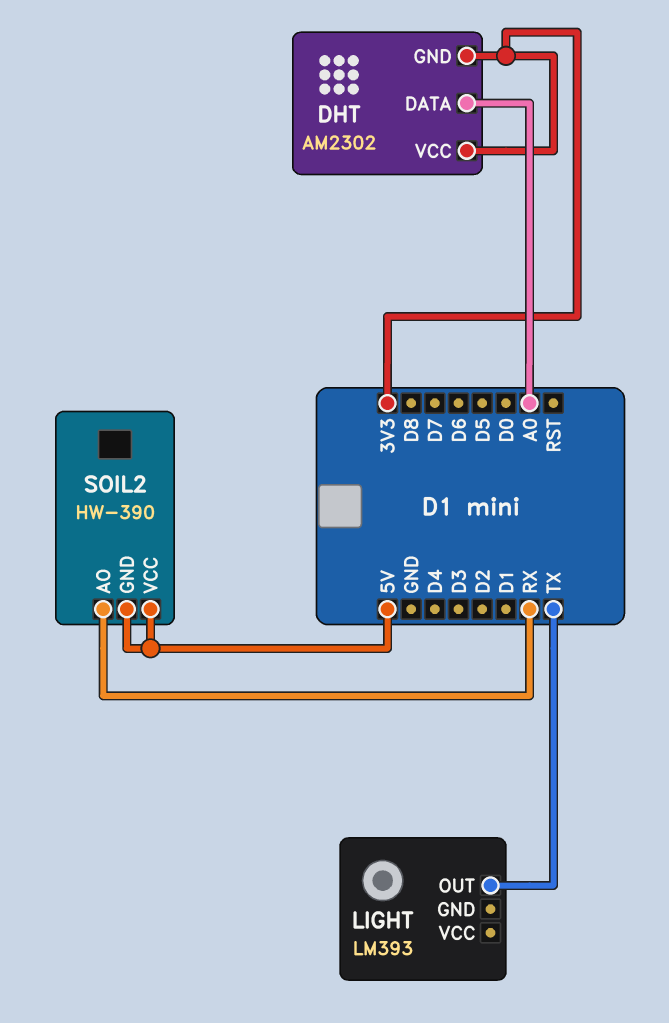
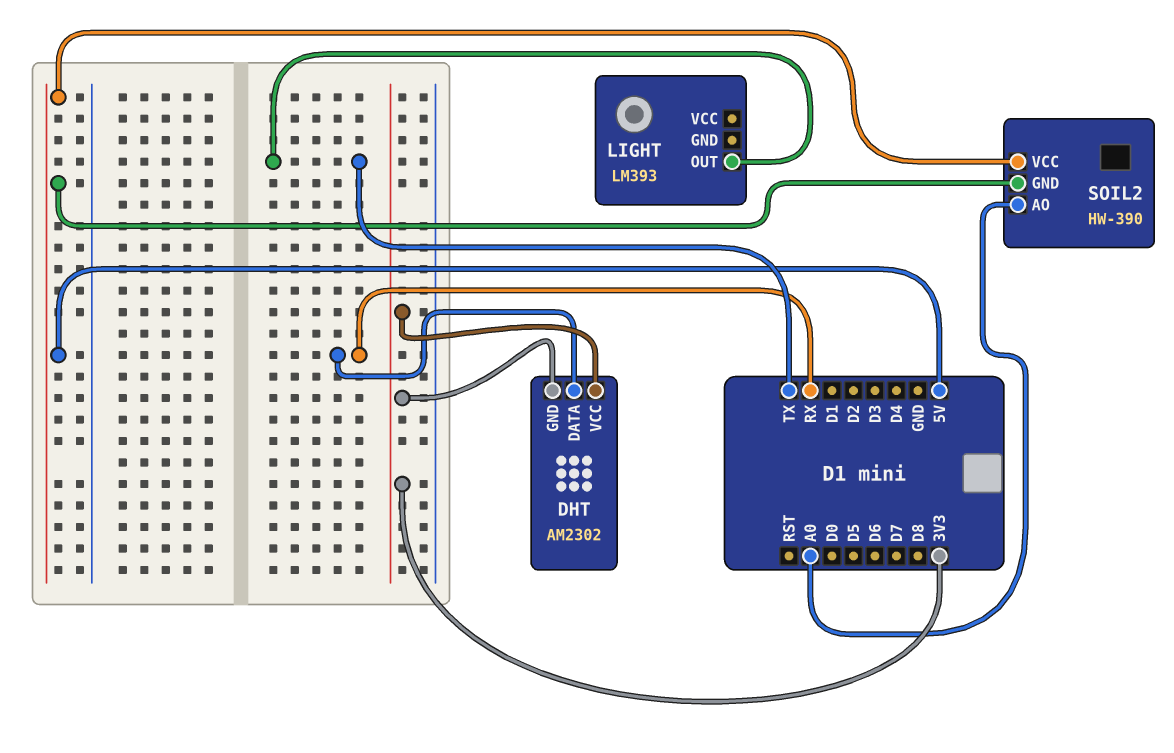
DHT pin DATA: A0 -> RX
SOIL2 pin AO: RX -> A0

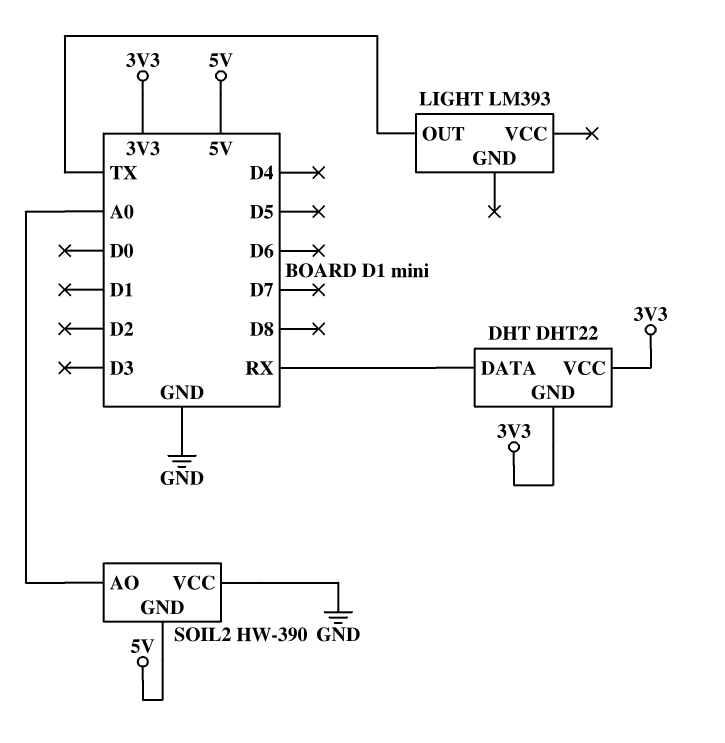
DHT: AM2302 -> DHT22
SOIL2 pin VCC: 5V -> GND

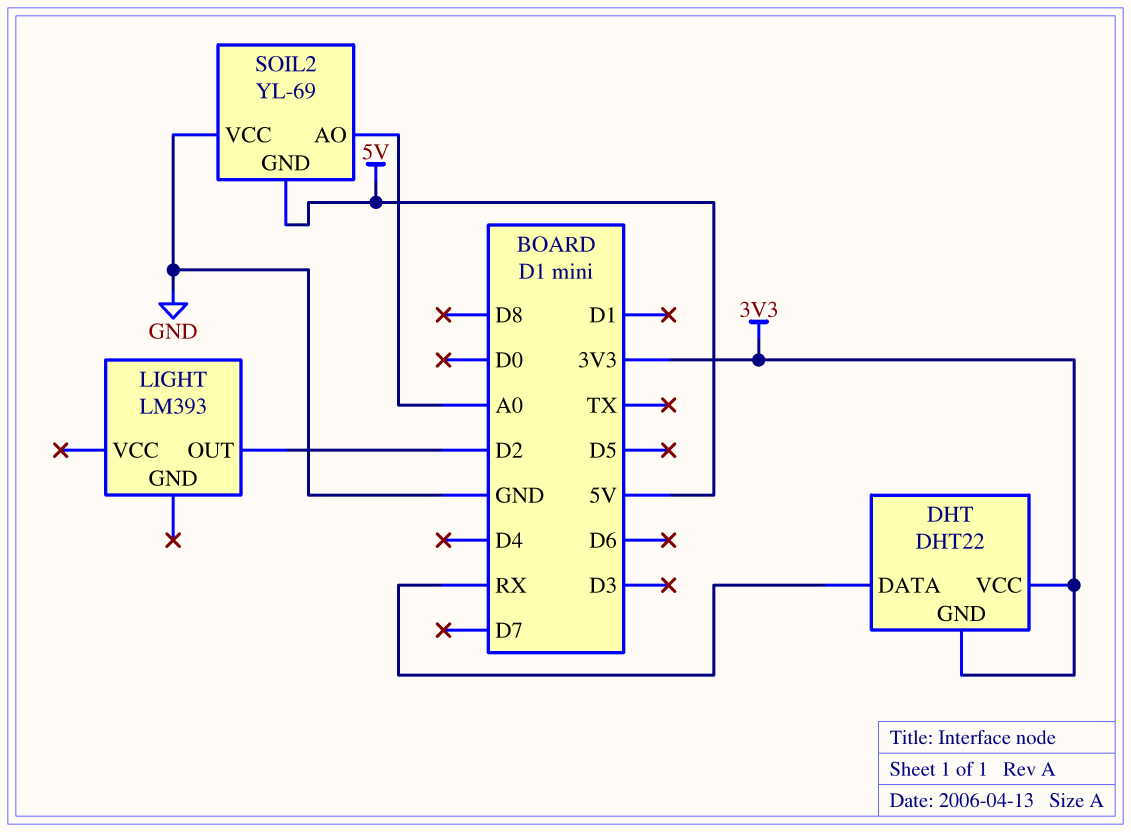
LIGHT pin OUT: TX -> D2
SOIL2: HW-390 -> YL-69

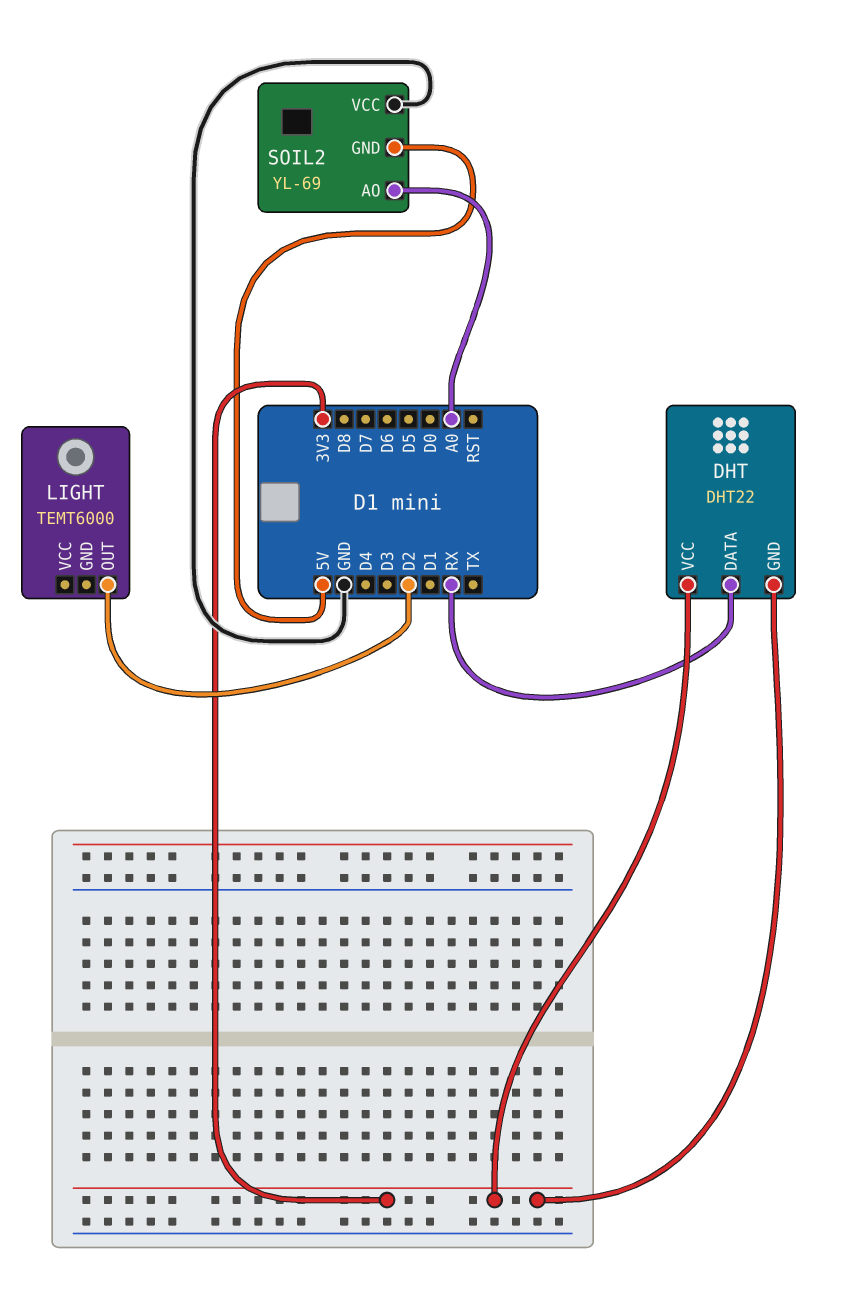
LIGHT: LM393 -> TEMT6000

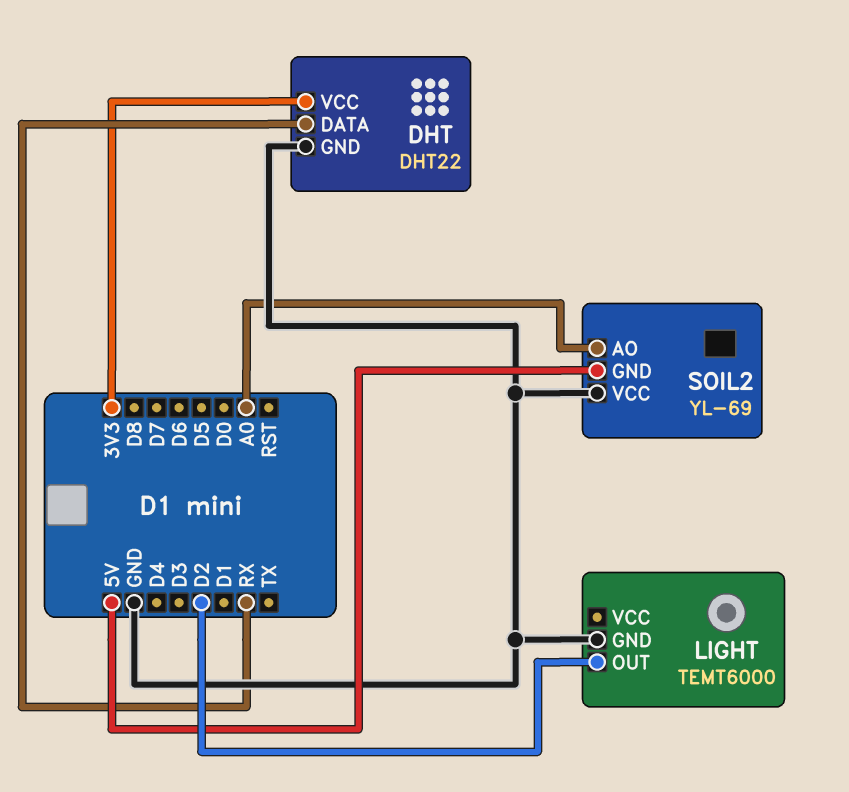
DHT pin GND: 3V3 -> GND
LIGHT pin GND: none -> GND

